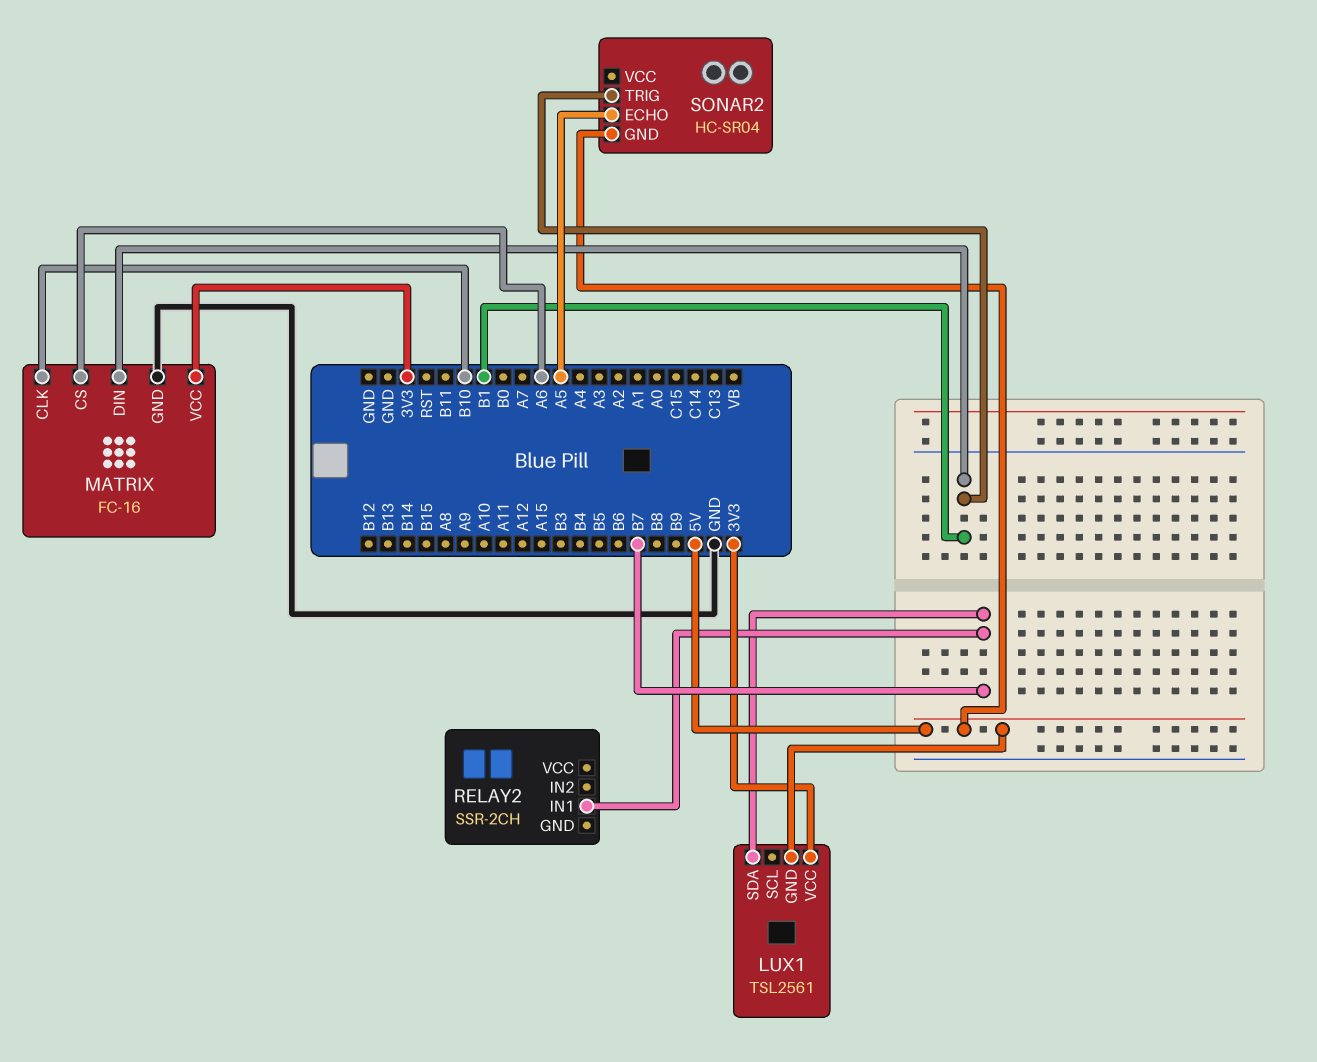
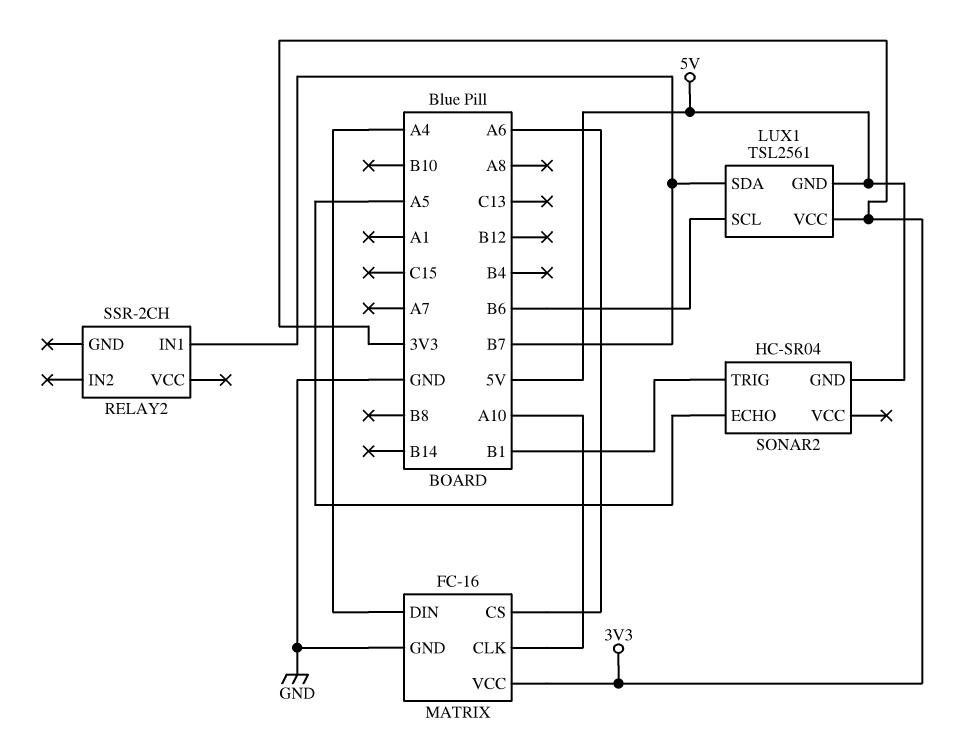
LUX1 pin SCL: none -> B6
MATRIX pin CLK: B10 -> A10
MATRIX pin DIN: B1 -> A4

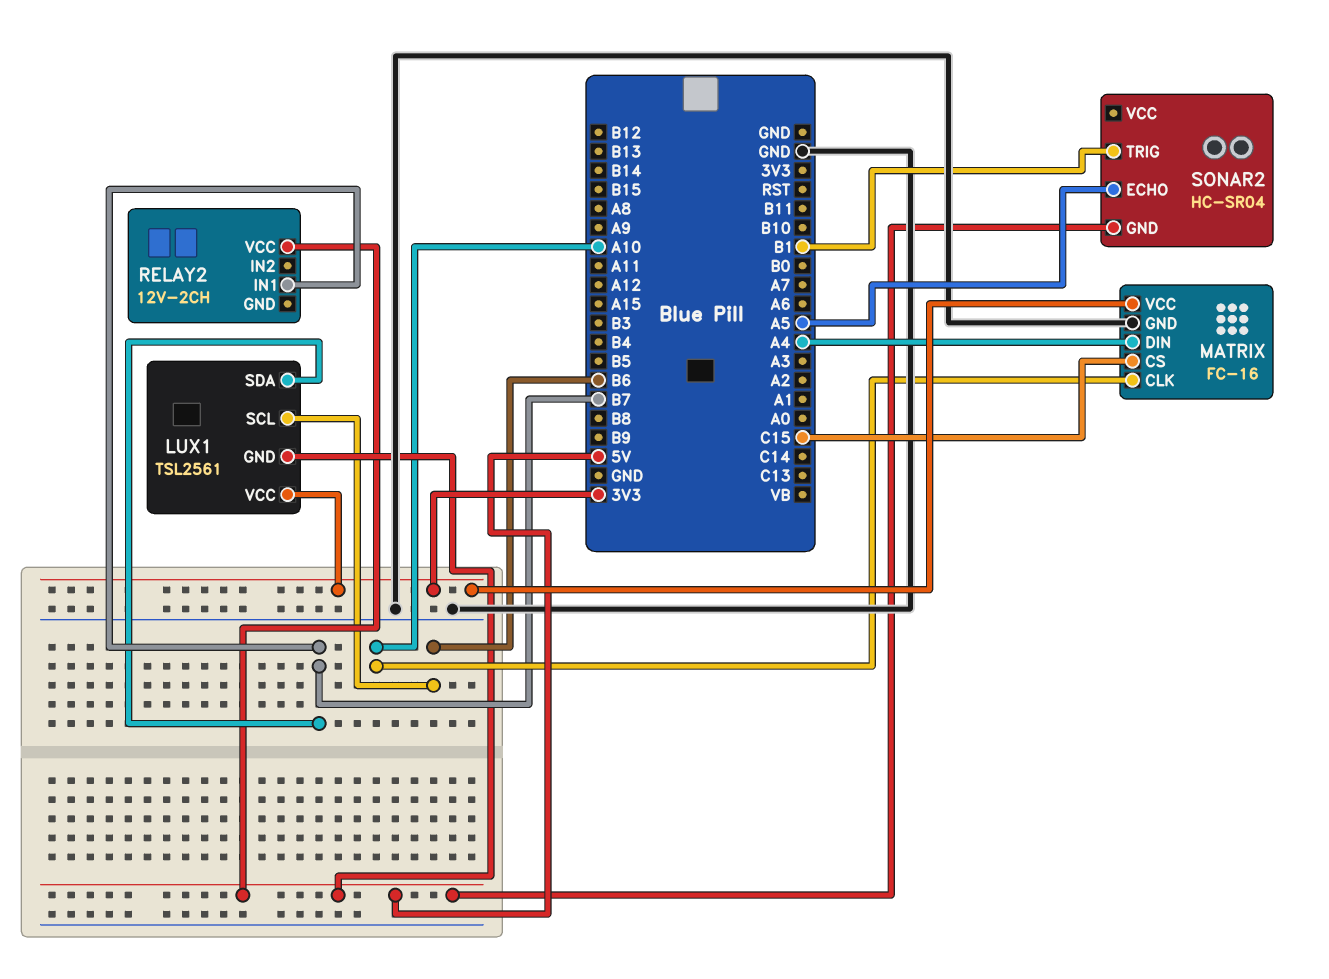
MATRIX pin CS: A6 -> C15
RELAY2: SSR-2CH -> 12V-2CH
RELAY2 pin VCC: none -> 5V

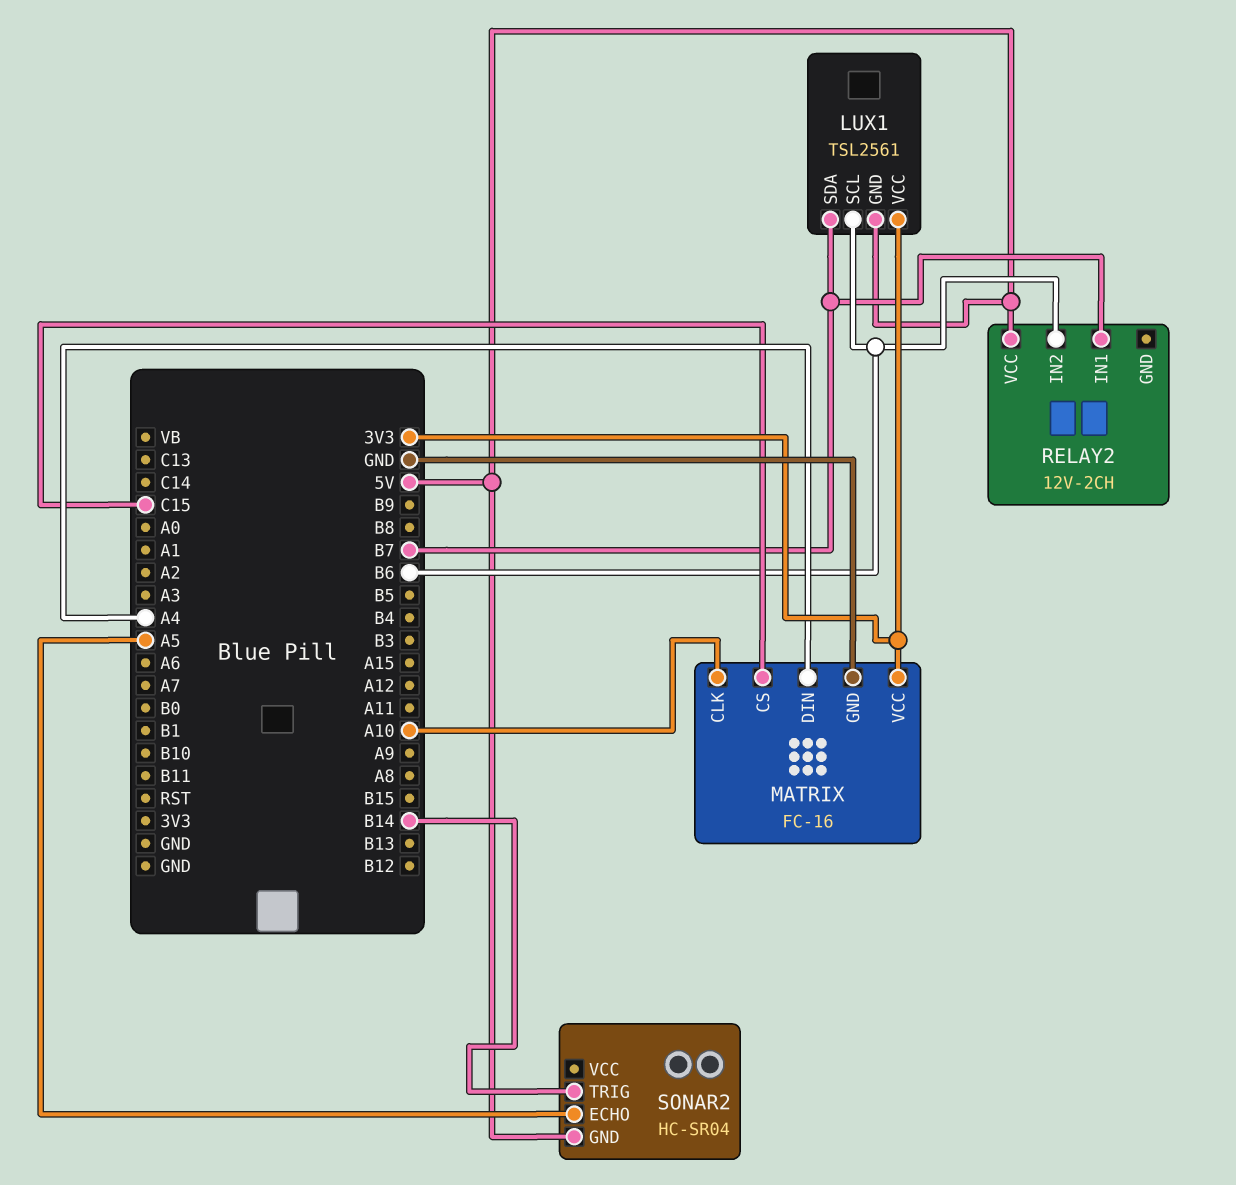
RELAY2 pin IN2: none -> B6
SONAR2 pin TRIG: B1 -> B14

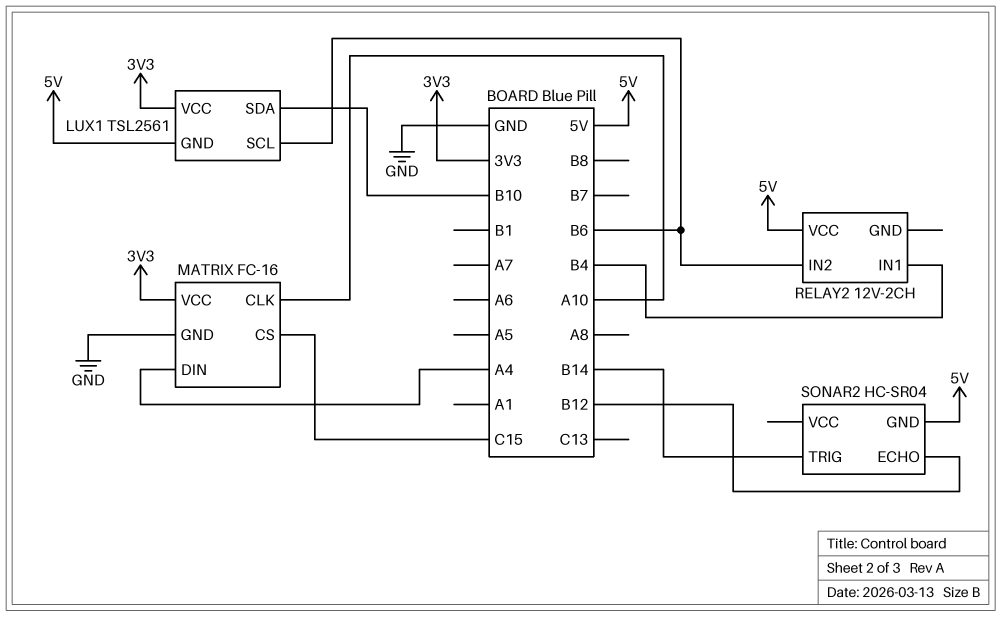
LUX1 pin SDA: B7 -> B10
RELAY2 pin IN1: B7 -> B4
SONAR2 pin ECHO: A5 -> B12

